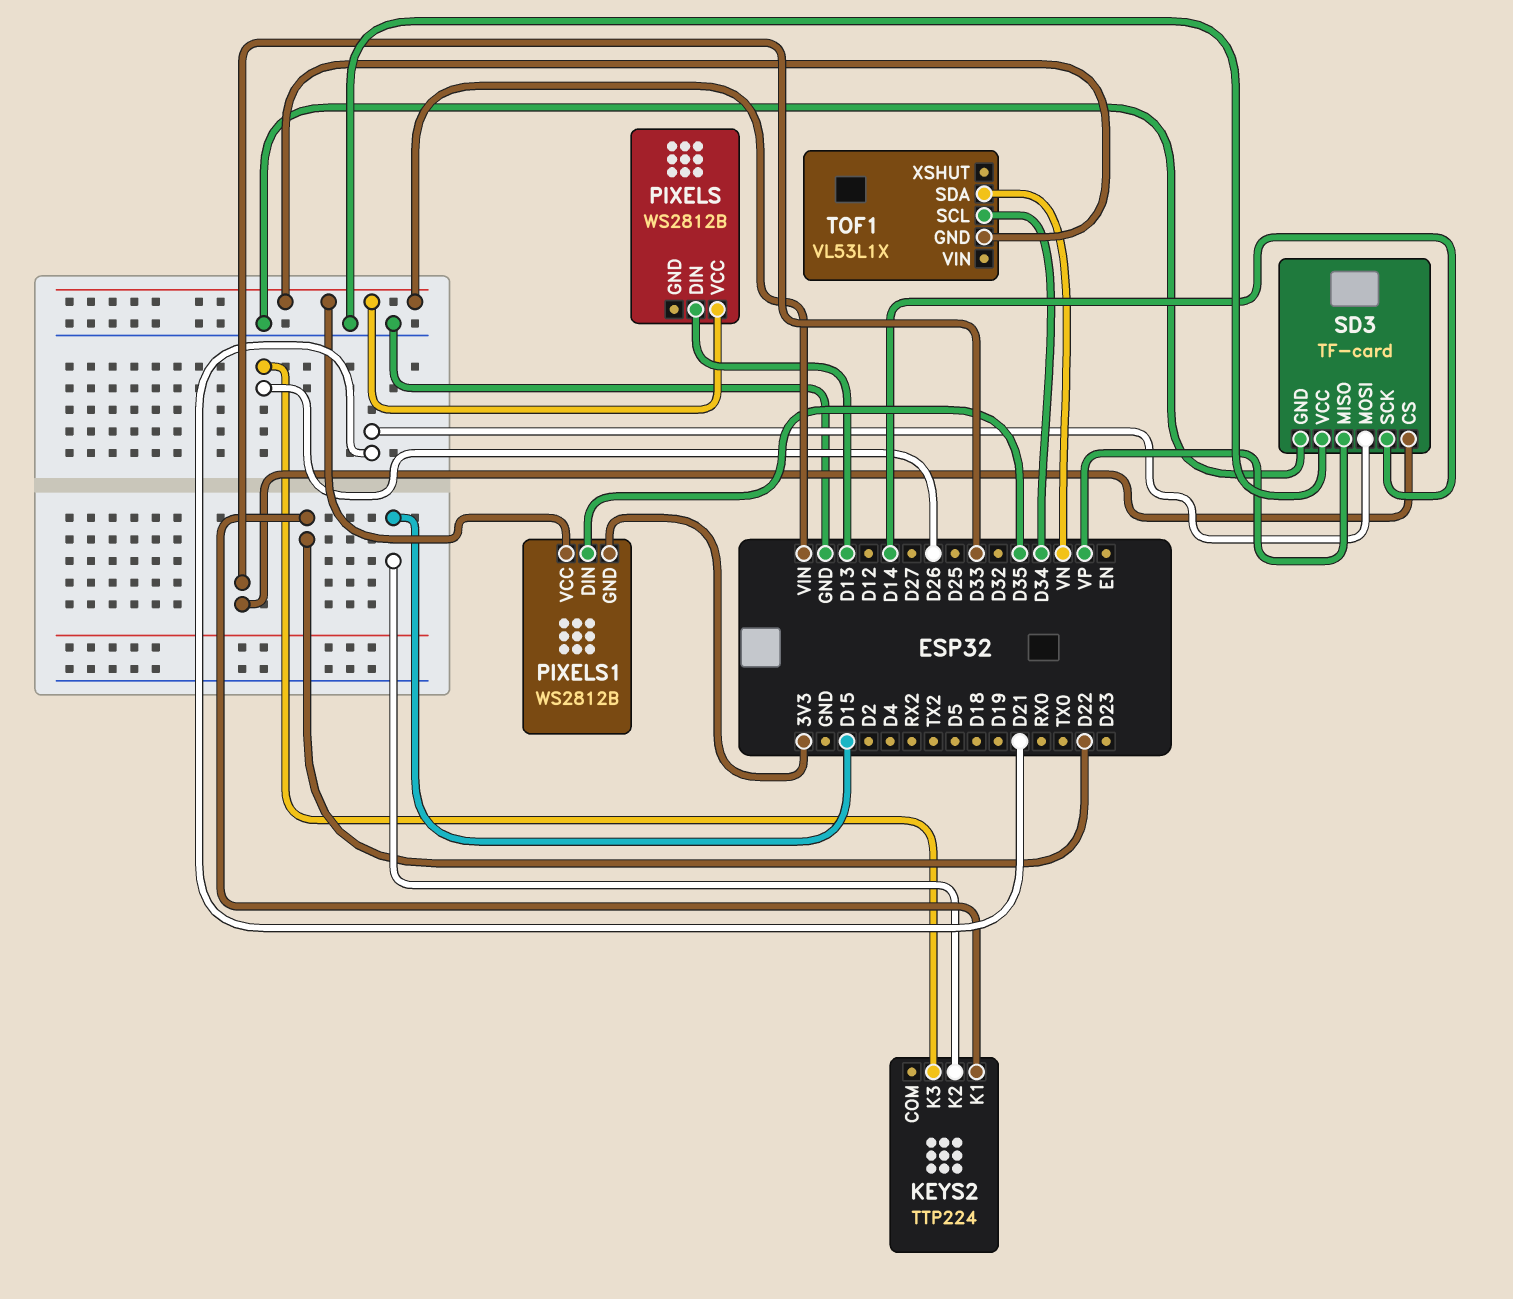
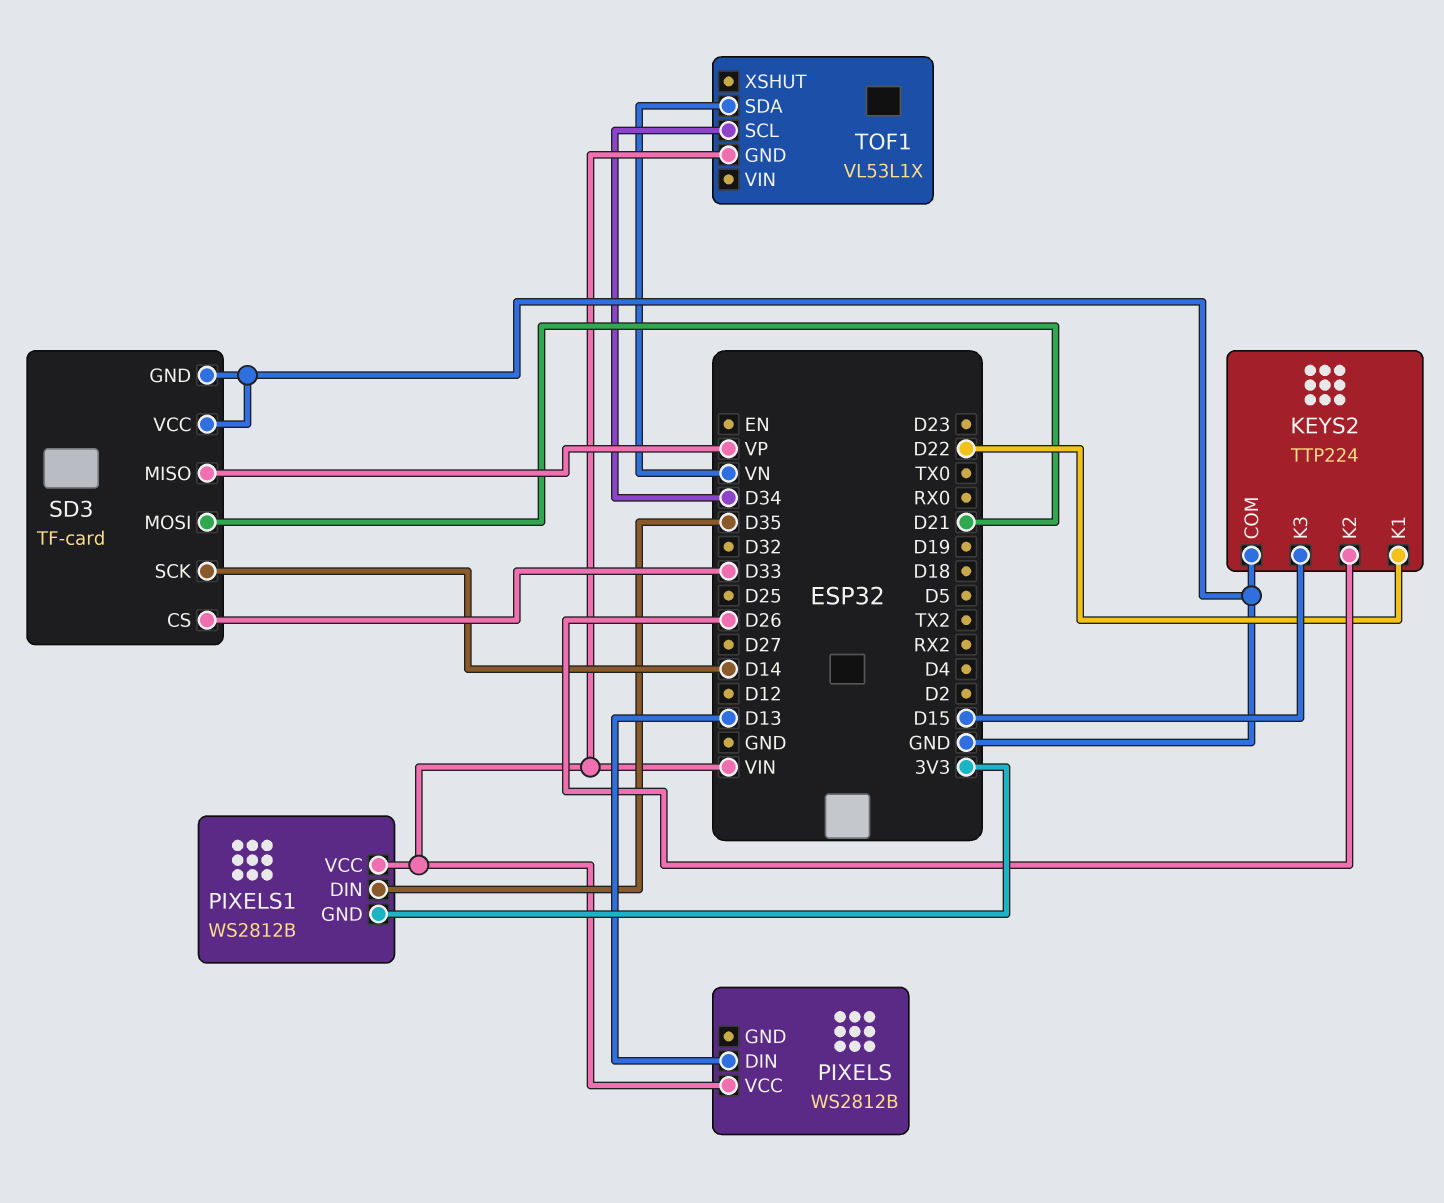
KEYS2 pin COM: none -> GND
KEYS2 pin K2: D15 -> D26
KEYS2 pin K3: D26 -> D15

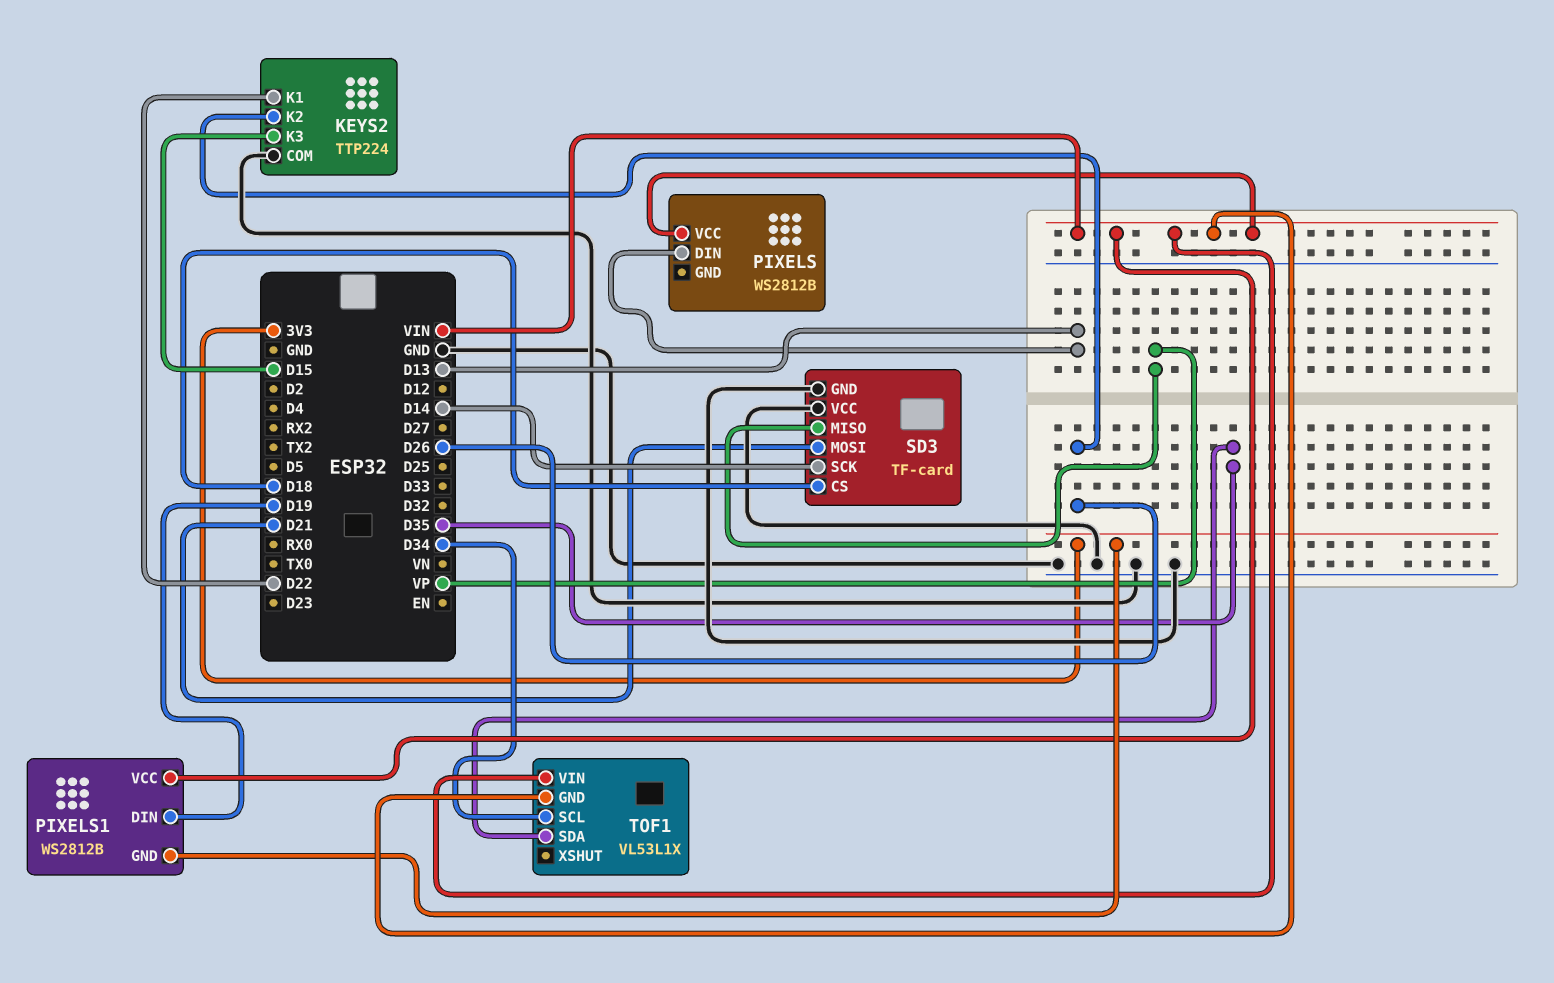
PIXELS1 pin DIN: D35 -> D19
SD3 pin CS: D33 -> D18
TOF1 pin SDA: VN -> D35
TOF1 pin VIN: none -> VIN

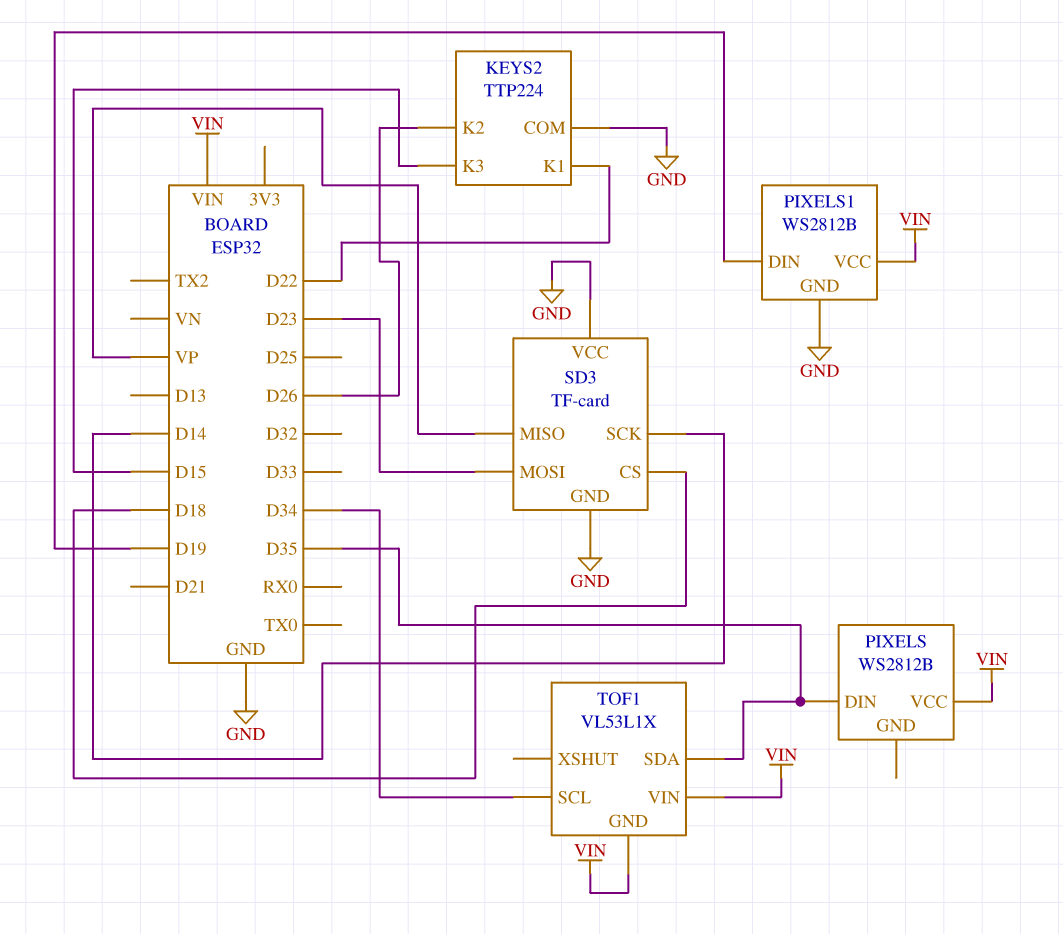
PIXELS pin DIN: D13 -> D35
PIXELS1 pin GND: 3V3 -> GND
SD3 pin MOSI: D21 -> D23

